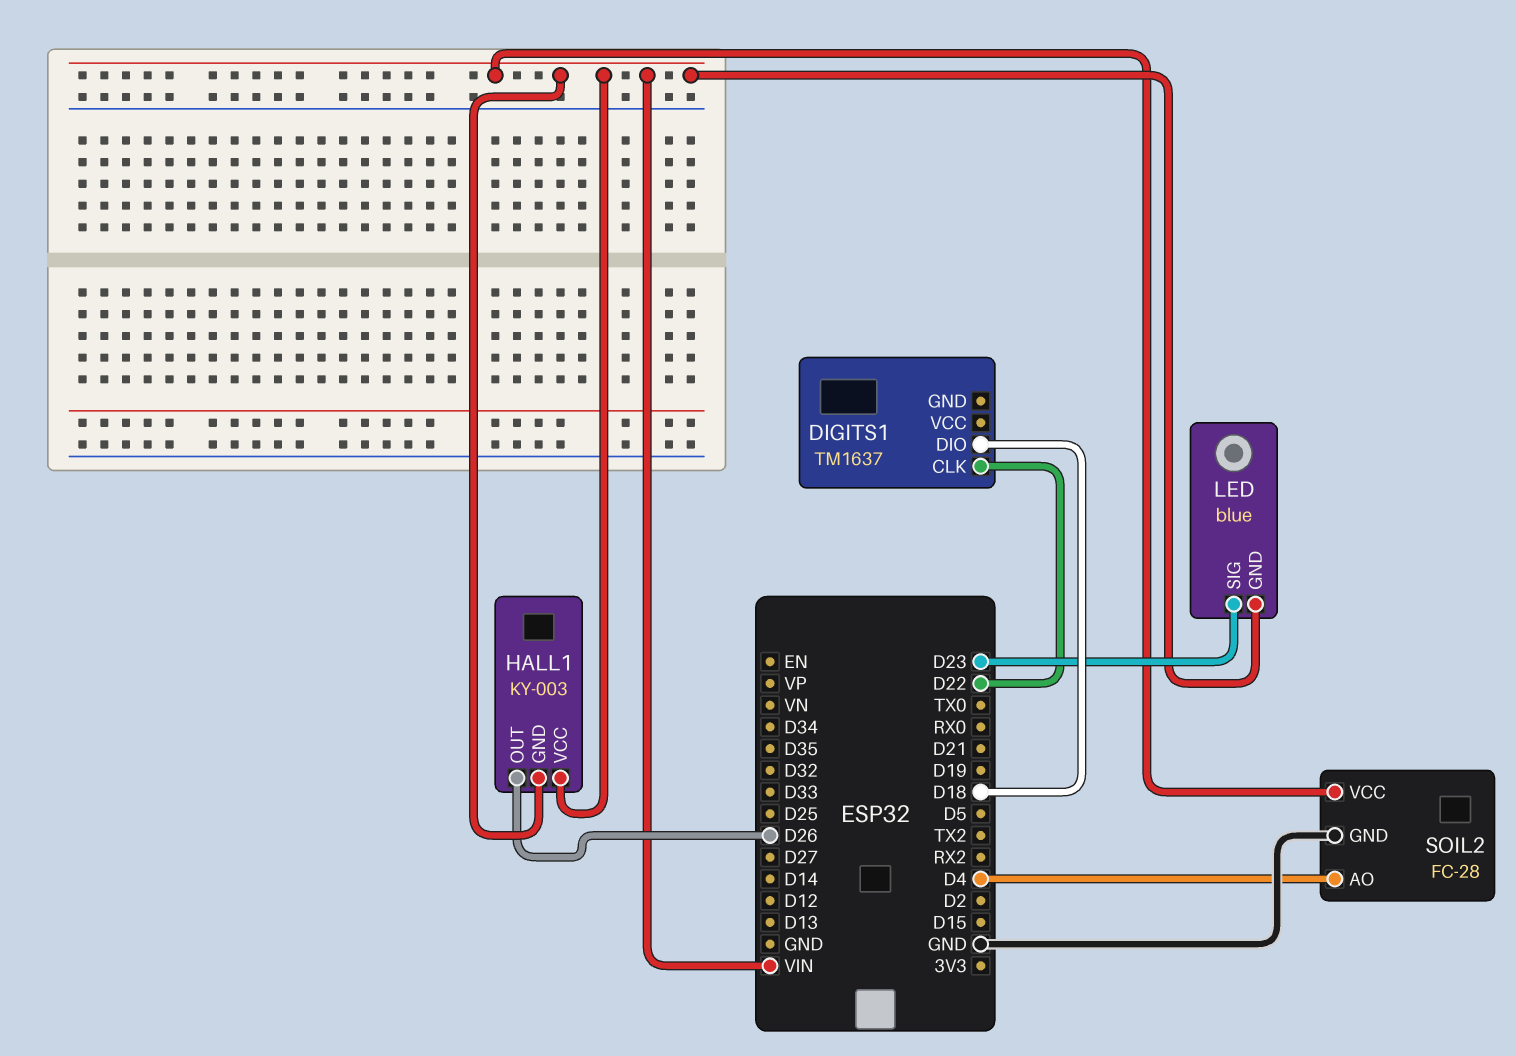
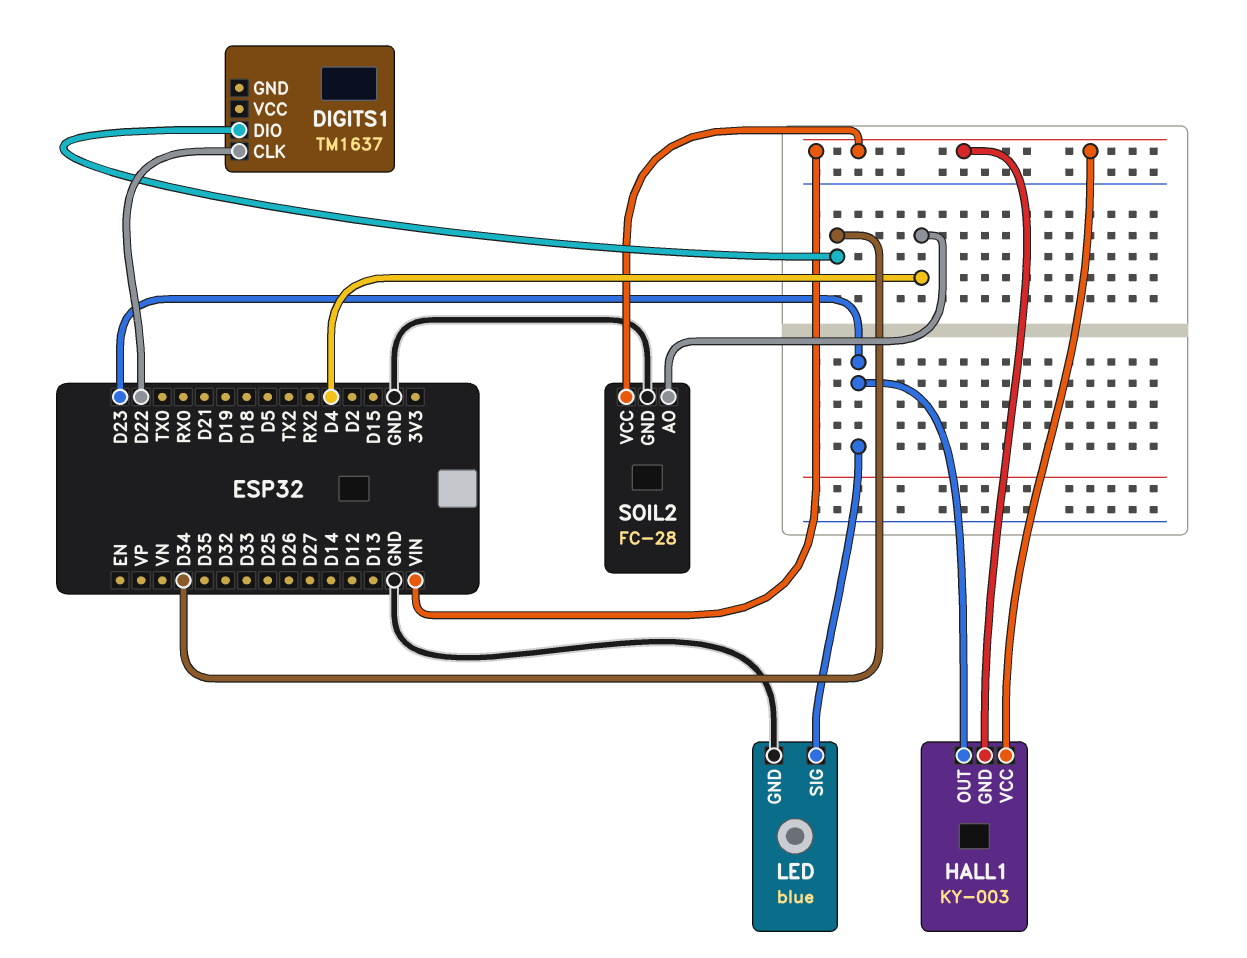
DIGITS1 pin DIO: D18 -> D34
HALL1 pin OUT: D26 -> D23
LED pin GND: VIN -> GND

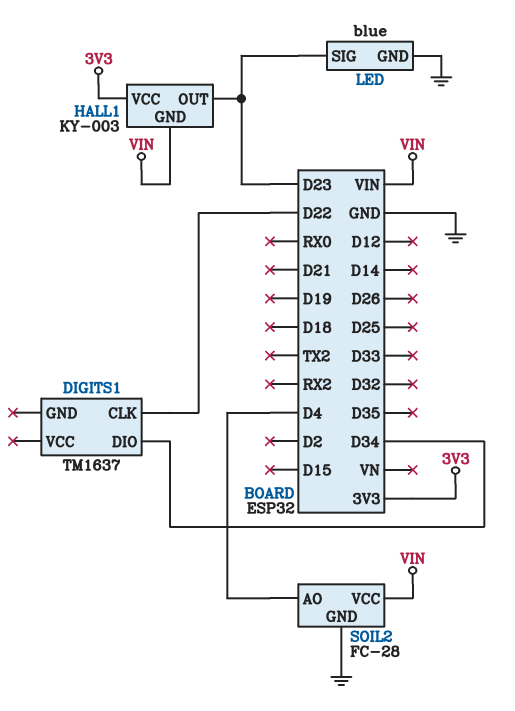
HALL1 pin VCC: VIN -> 3V3

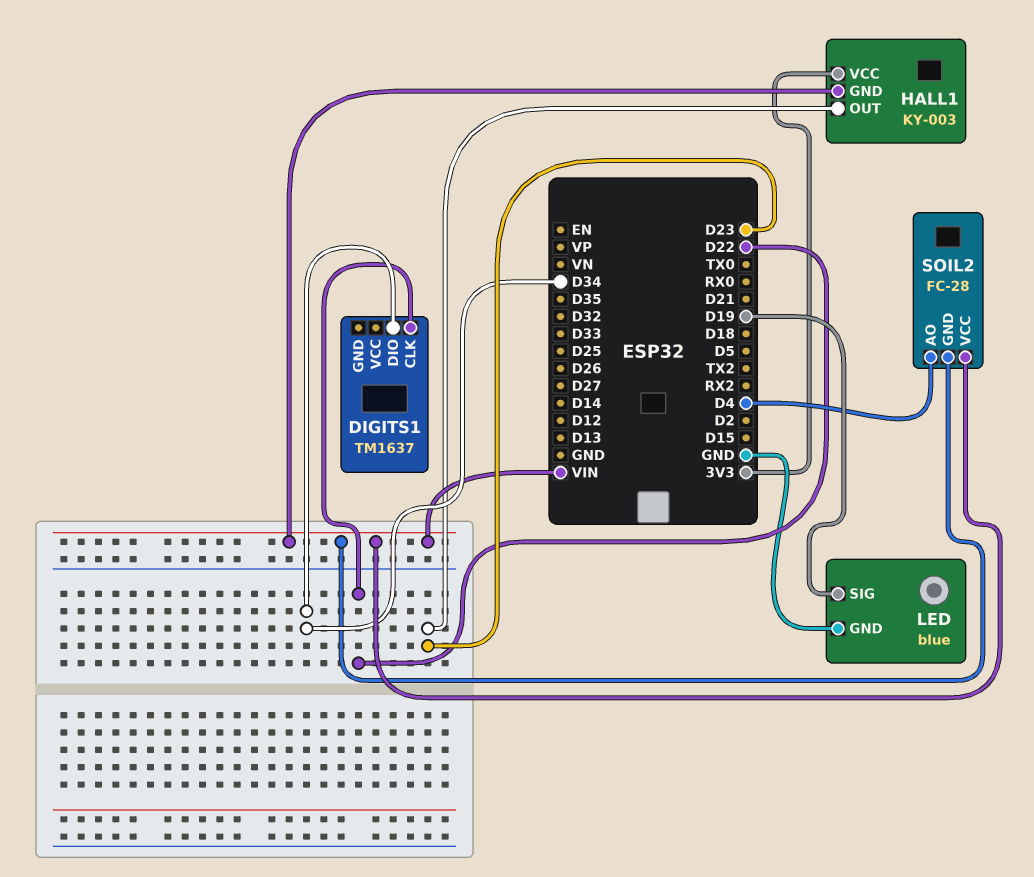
LED pin SIG: D23 -> D19
SOIL2 pin GND: GND -> VIN

